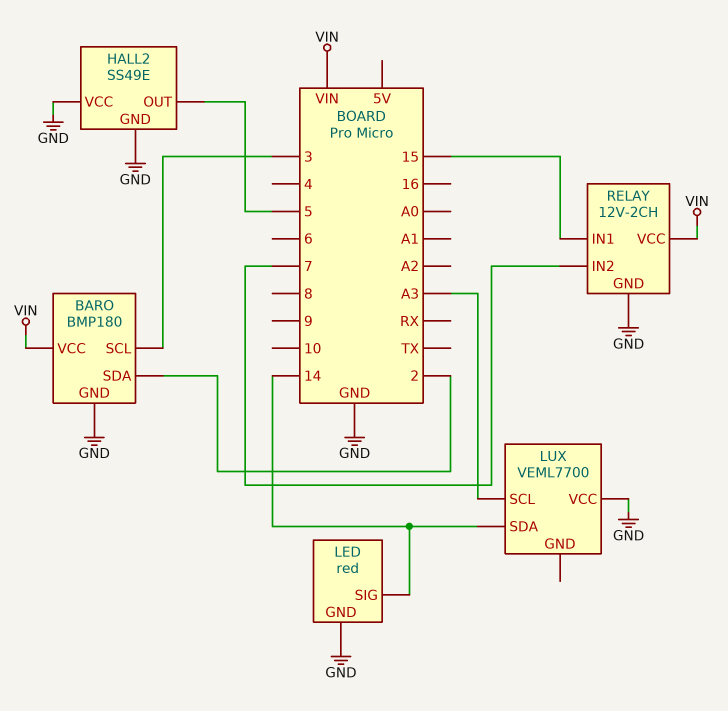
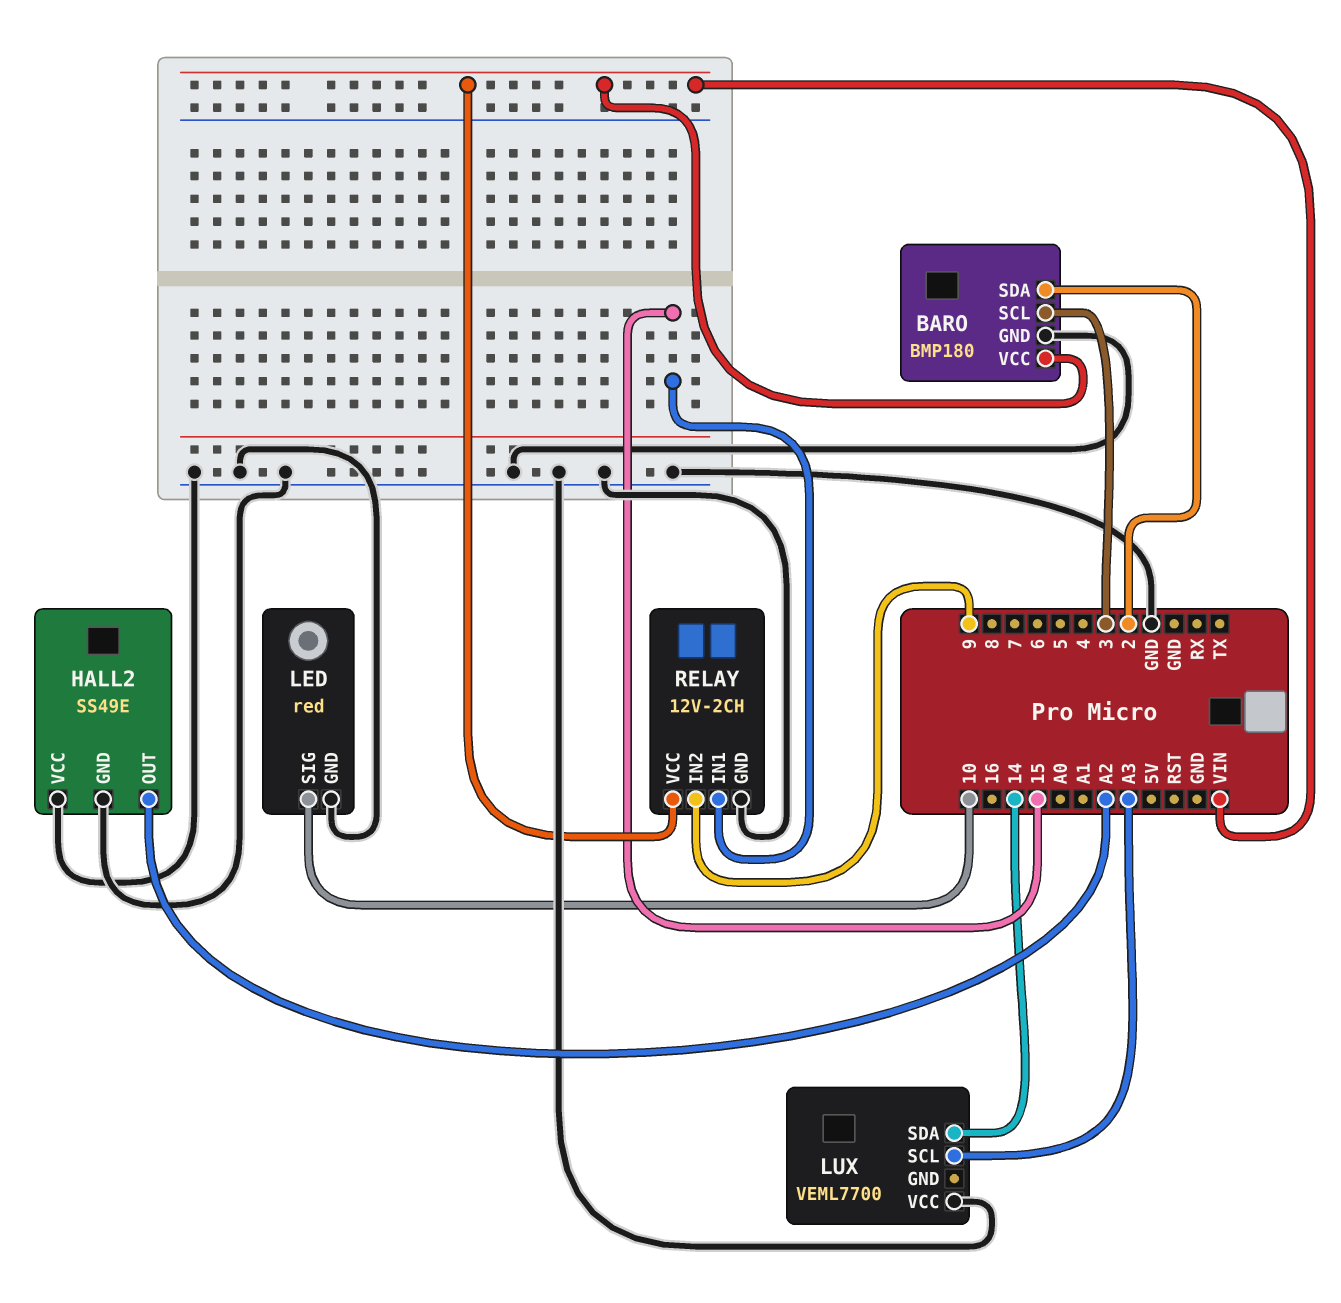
HALL2 pin OUT: 5 -> A2
LED pin SIG: 14 -> 10
RELAY pin IN2: 7 -> 9

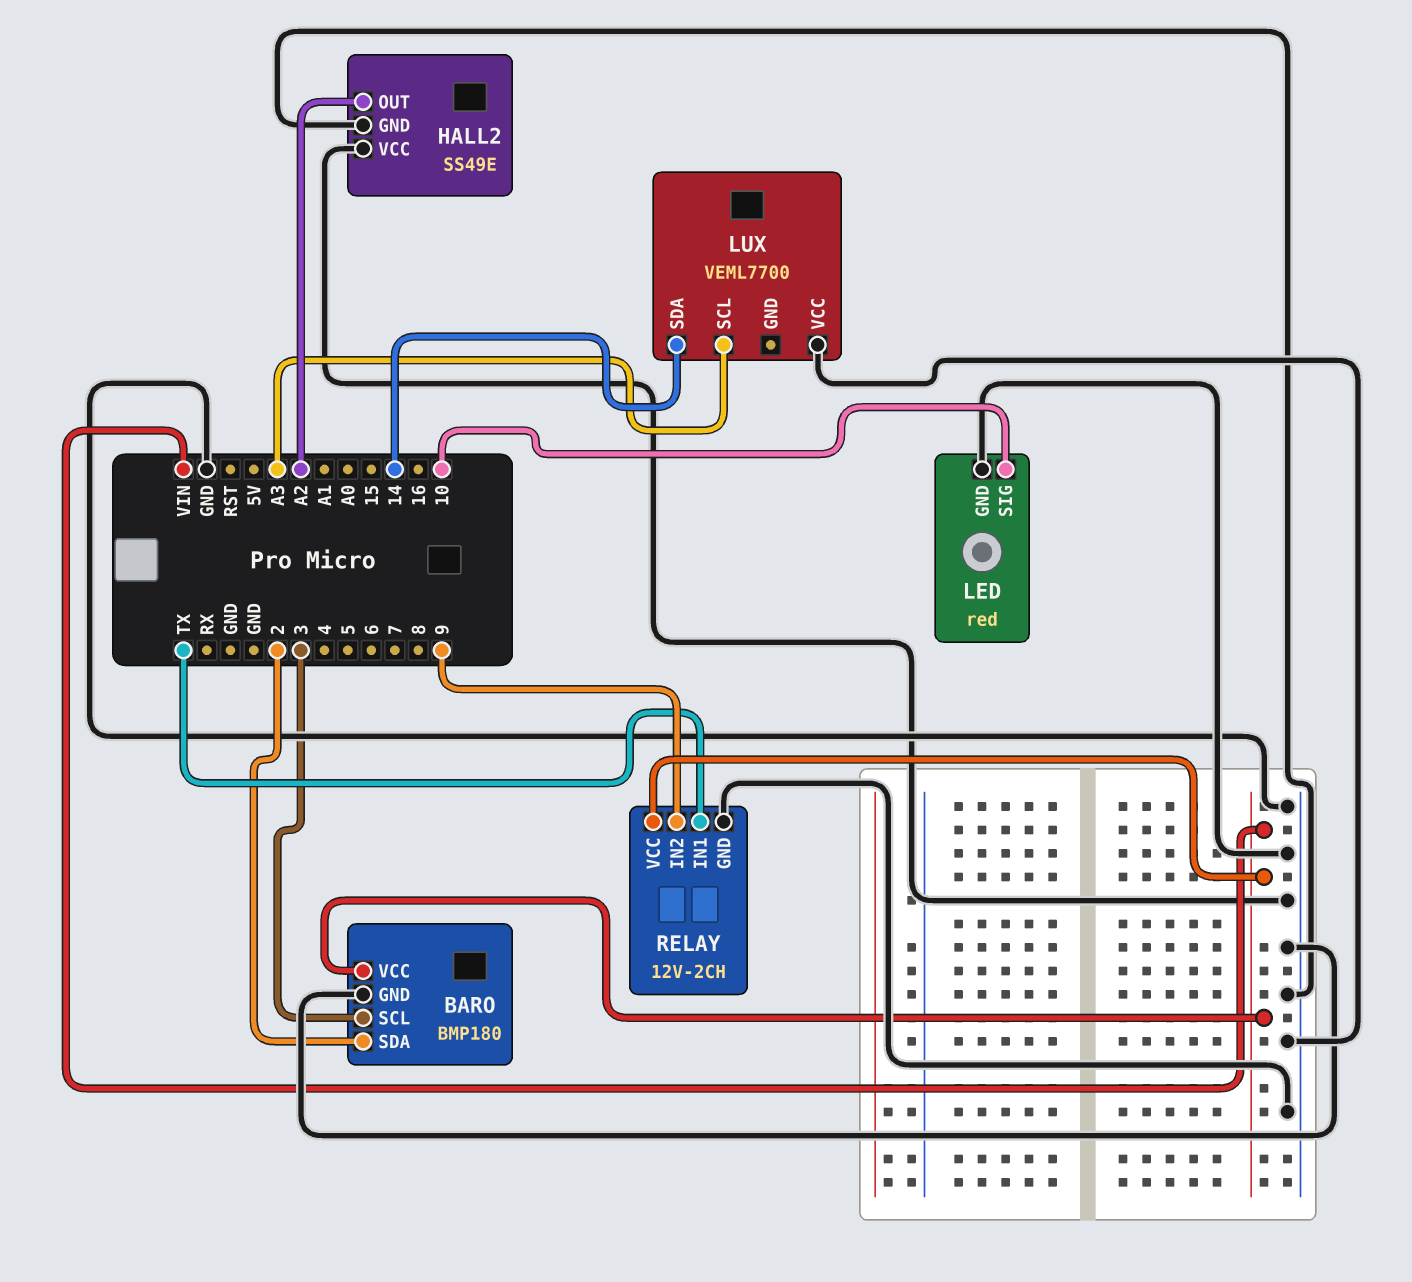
RELAY pin IN1: 15 -> TX

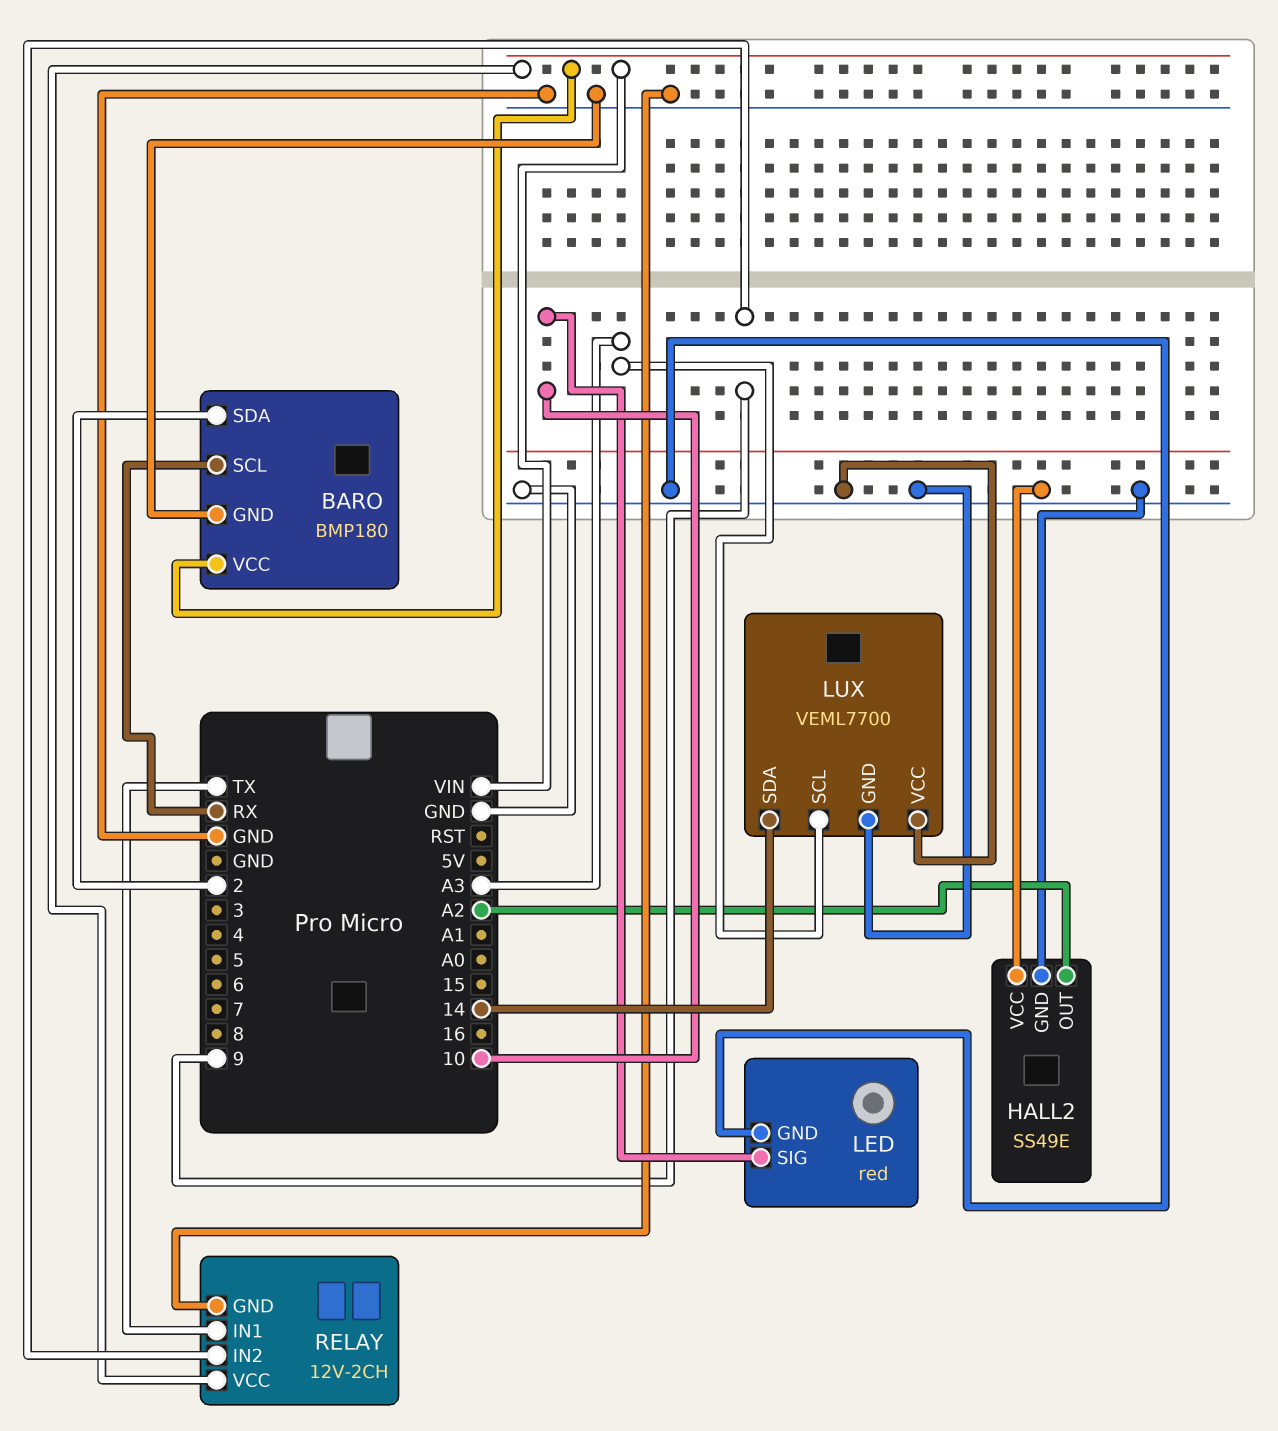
BARO pin SCL: 3 -> RX
LUX pin GND: none -> GND

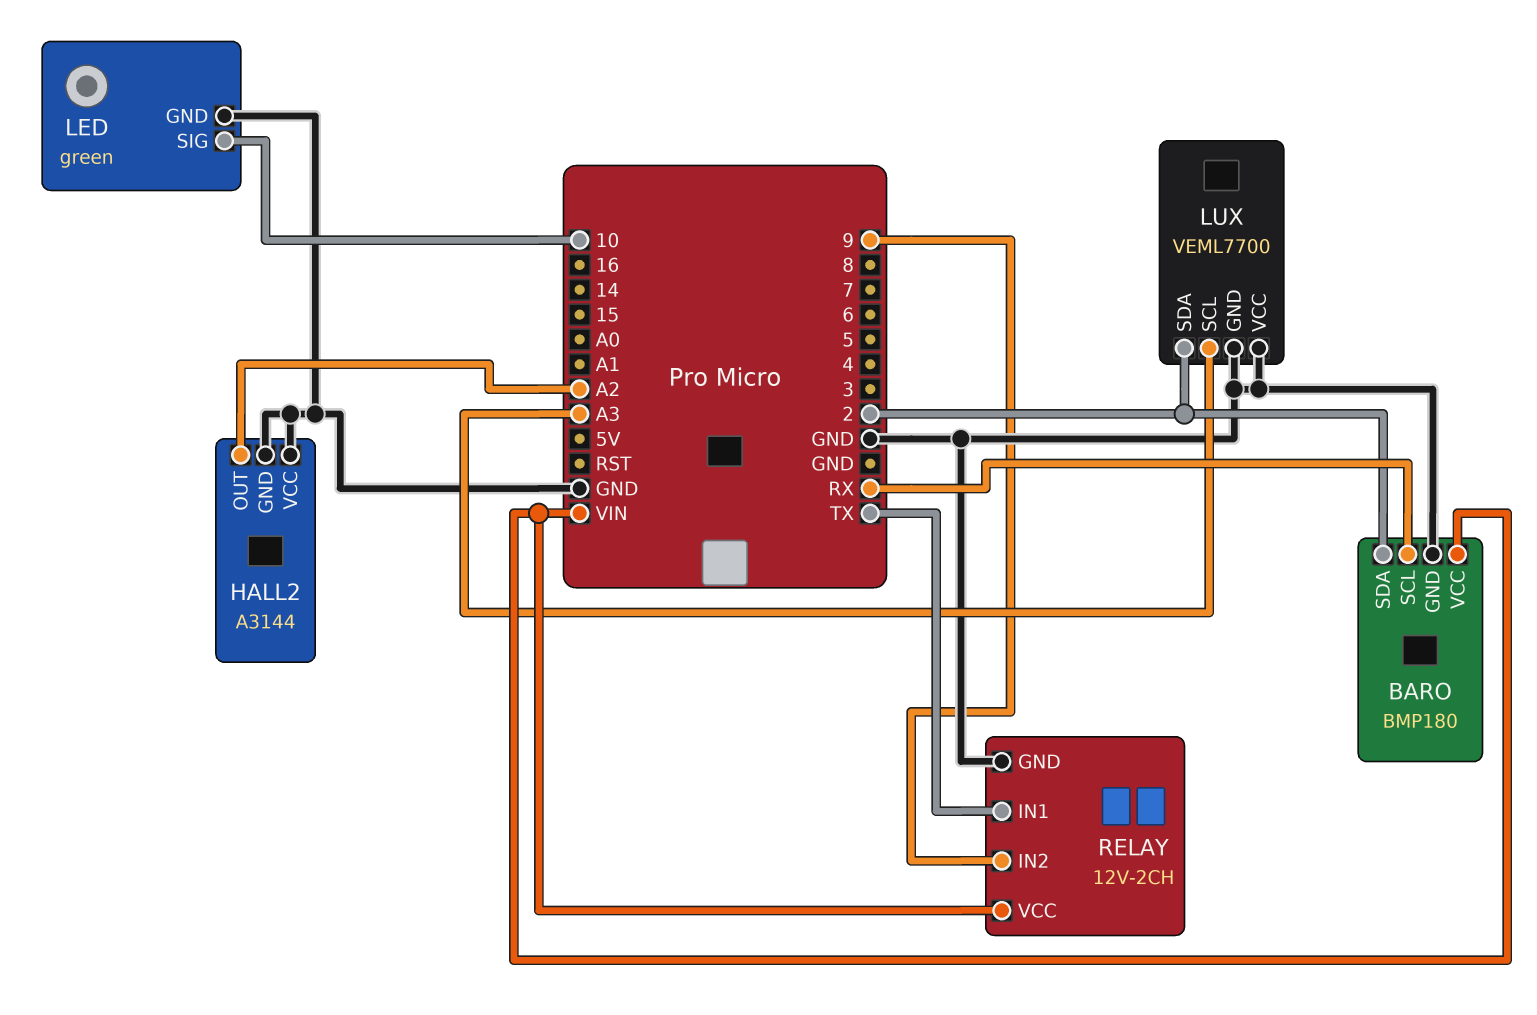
HALL2: SS49E -> A3144
LED: red -> green
LUX pin SDA: 14 -> 2

